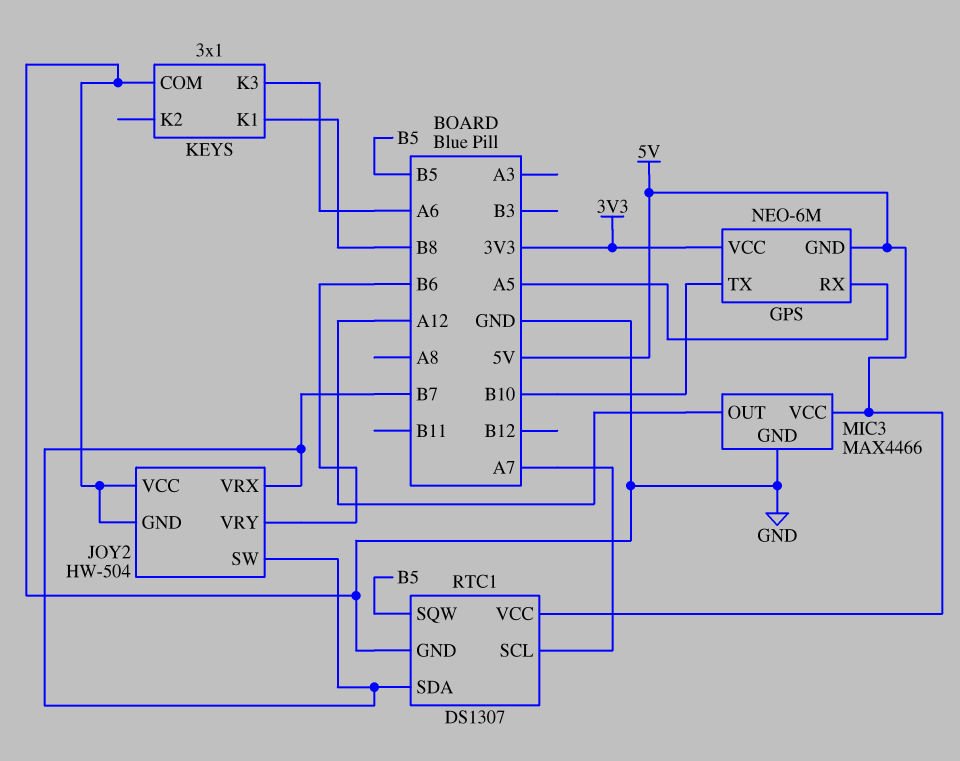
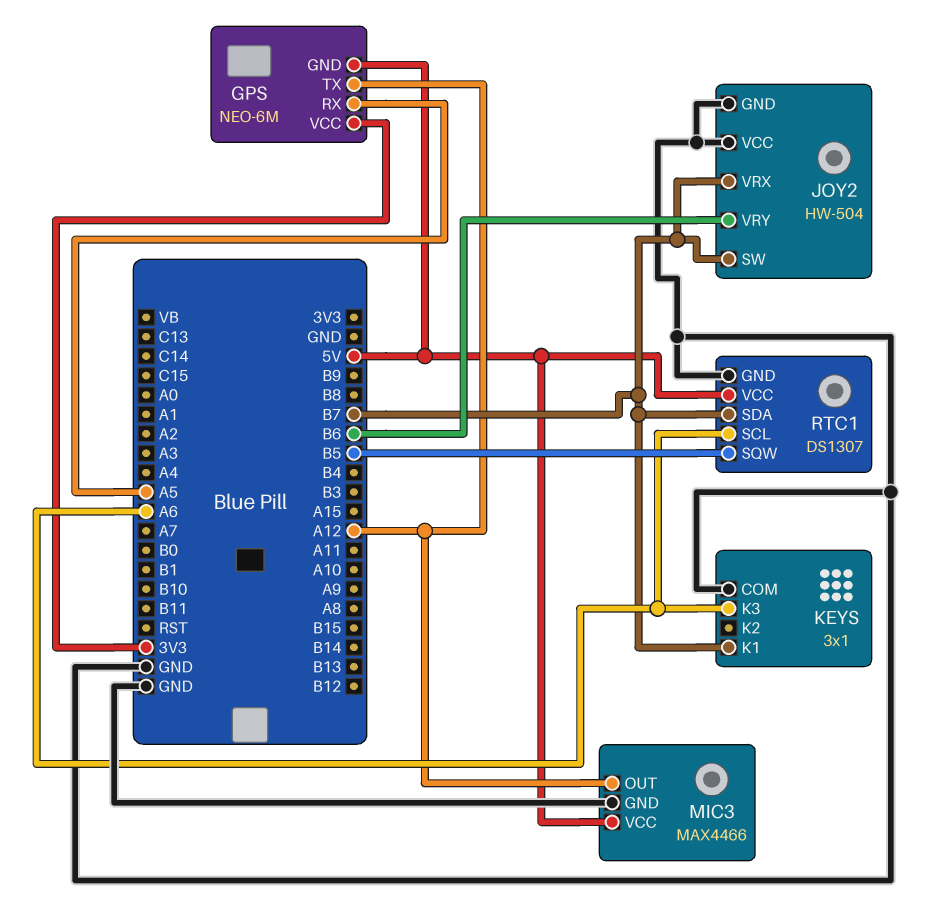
GPS pin TX: B10 -> A12
KEYS pin K1: B8 -> B7
RTC1 pin SCL: A7 -> A6

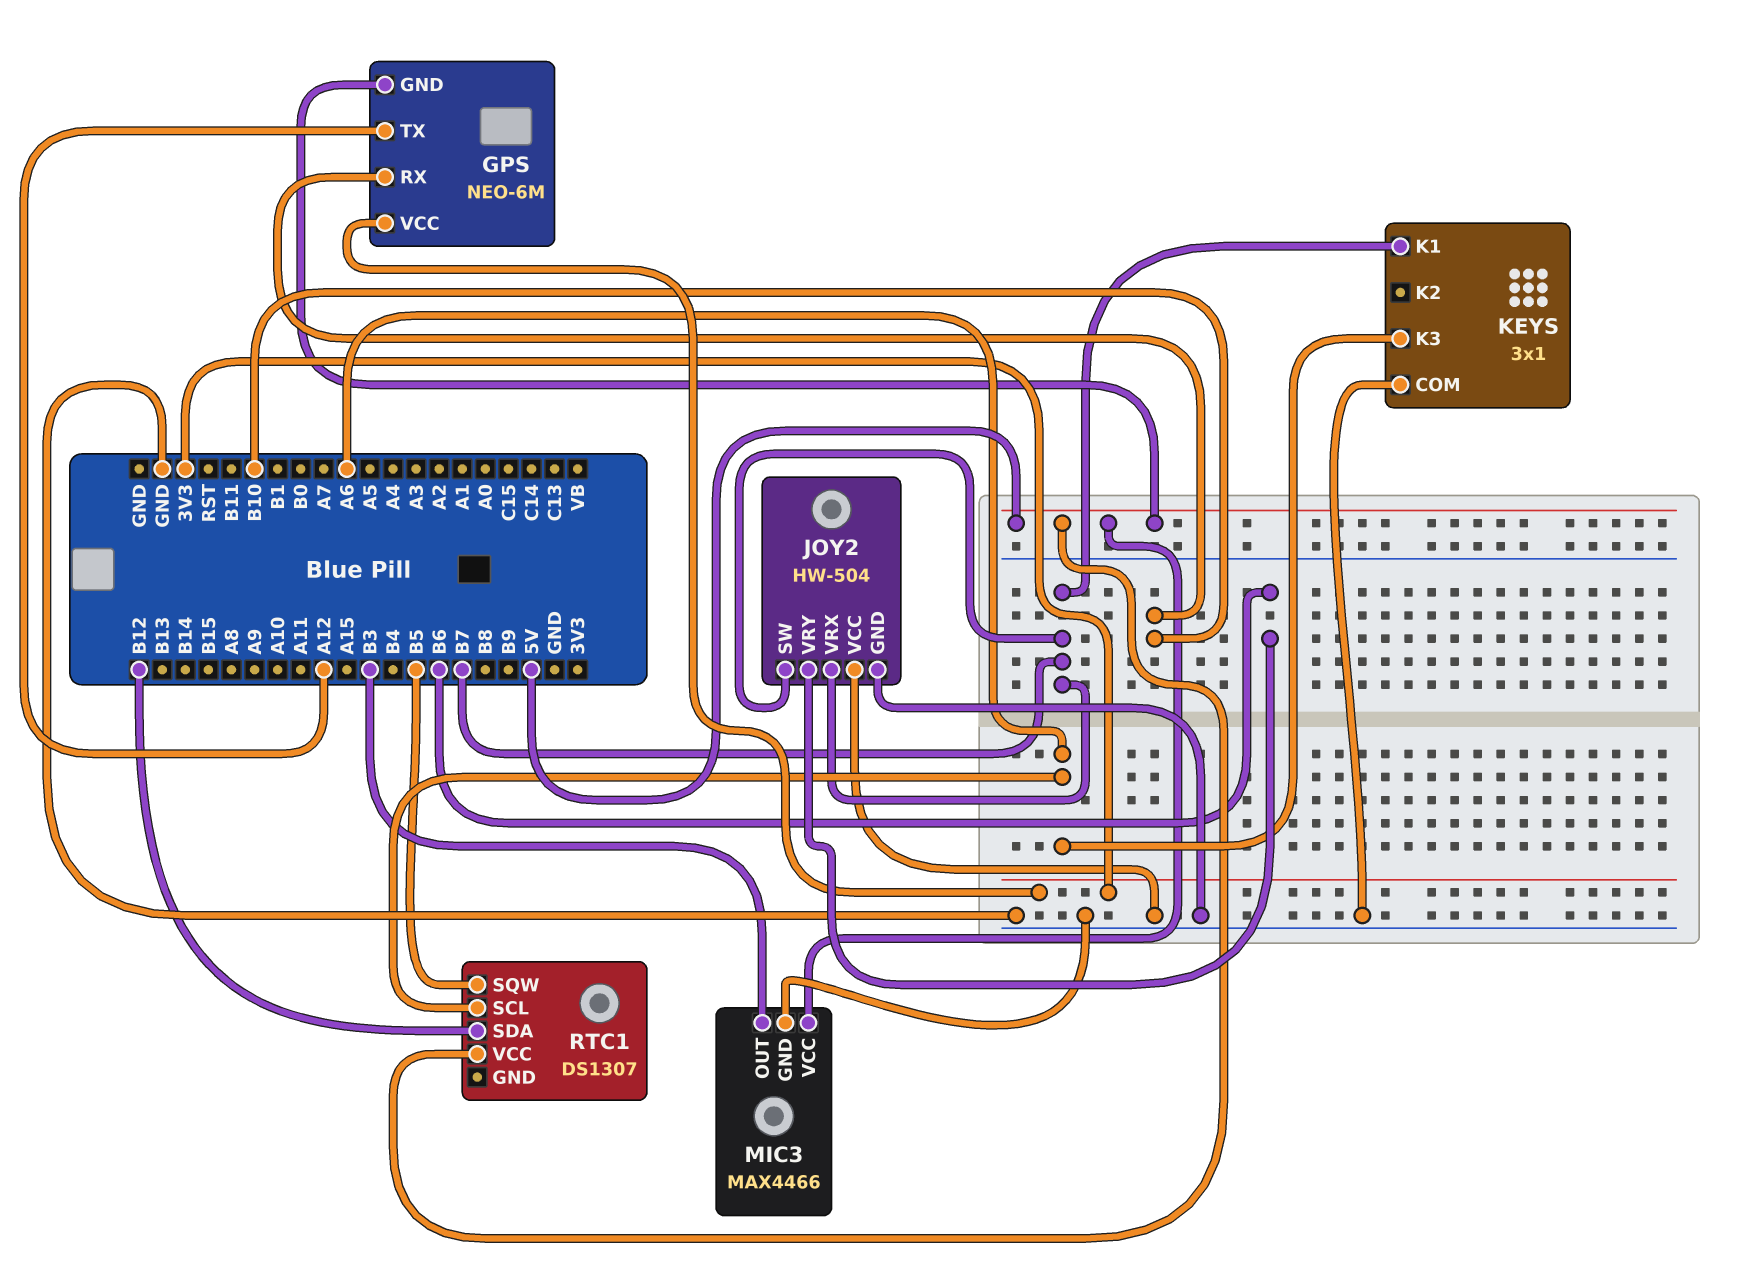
GPS pin RX: A5 -> B10
MIC3 pin OUT: A12 -> B3
RTC1 pin GND: GND -> none
RTC1 pin SDA: B7 -> B12

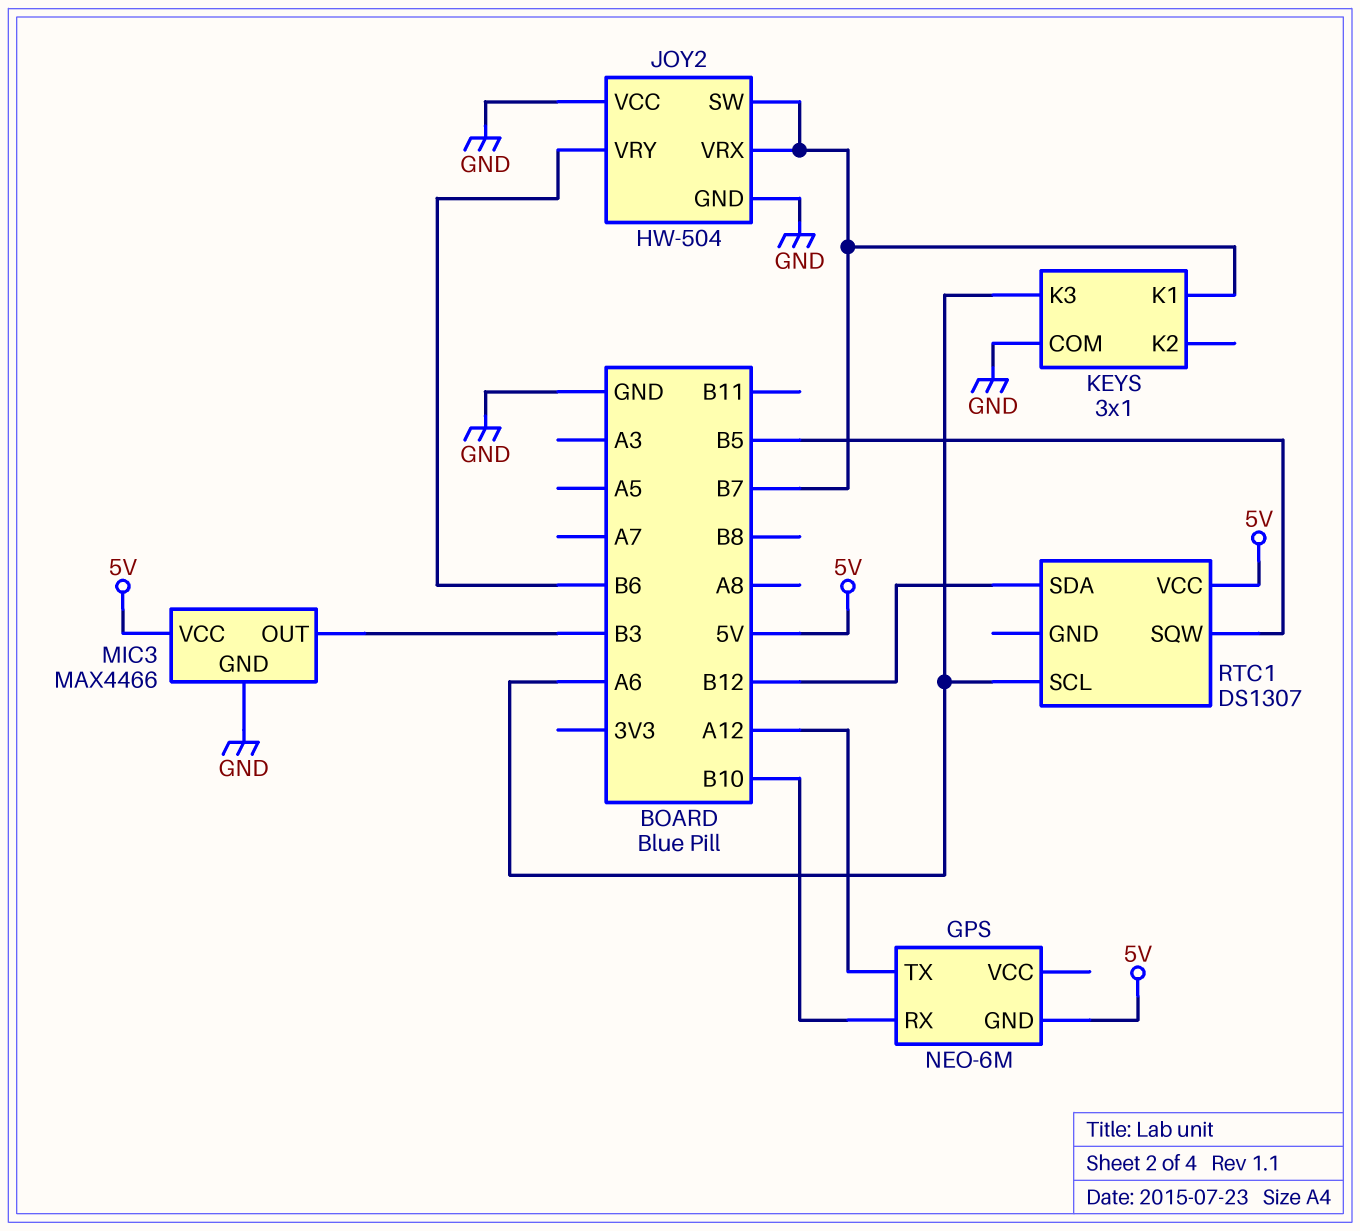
GPS pin VCC: 3V3 -> none

